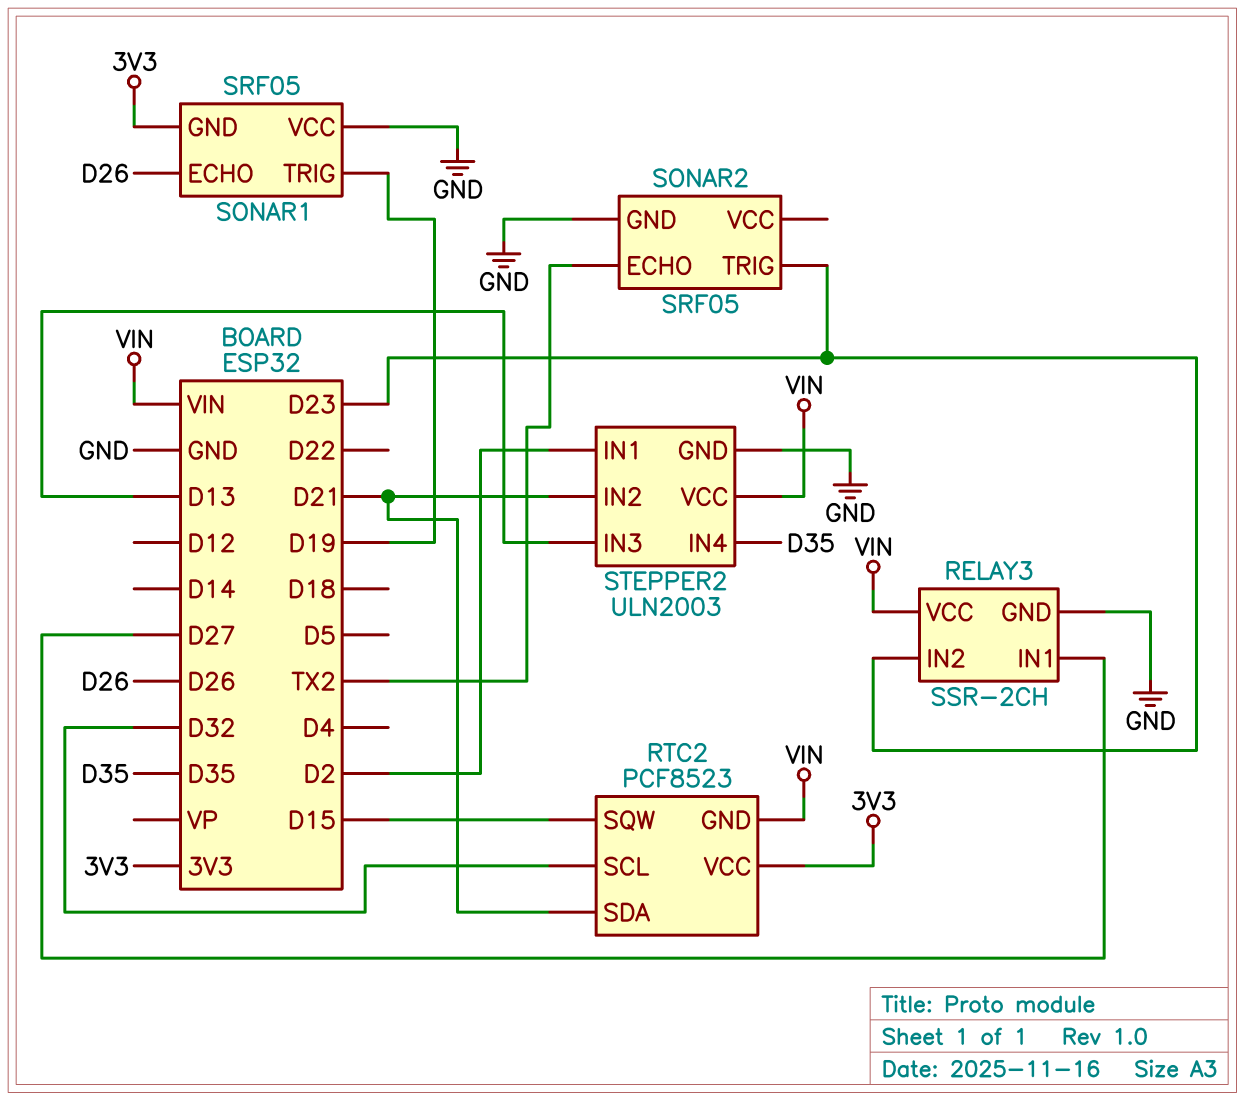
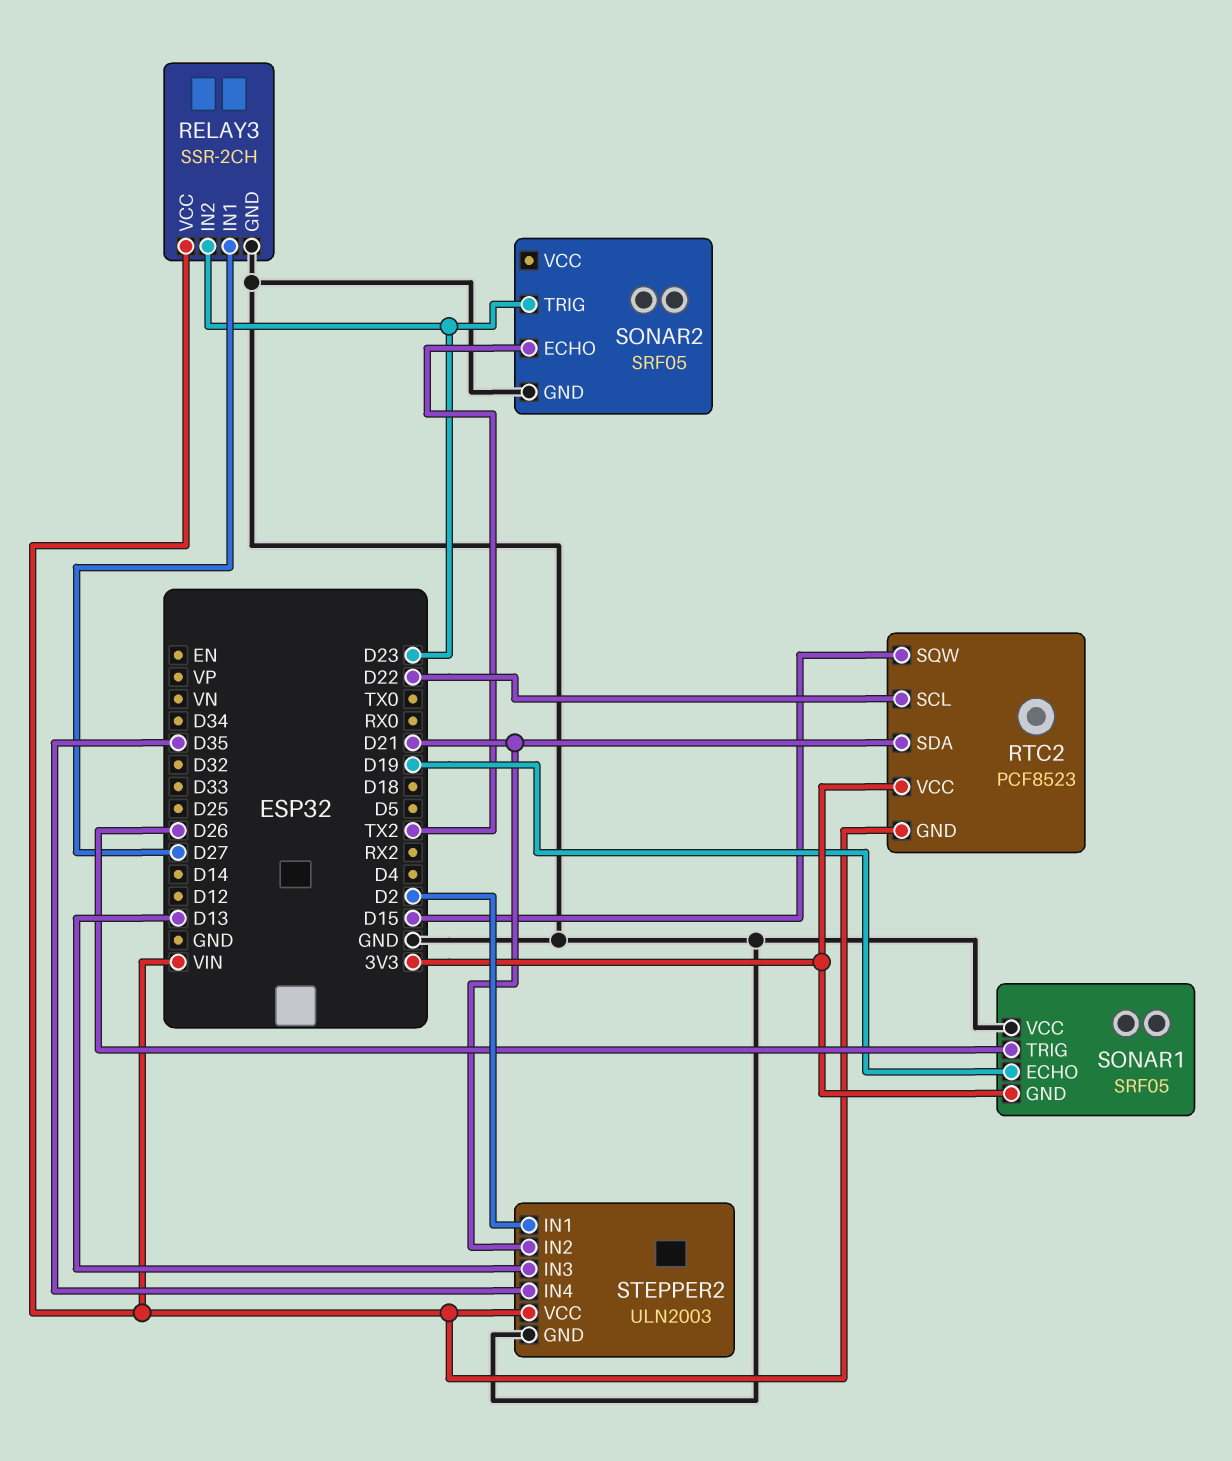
RTC2 pin SCL: D32 -> D22
SONAR1 pin ECHO: D26 -> D19
SONAR1 pin TRIG: D19 -> D26

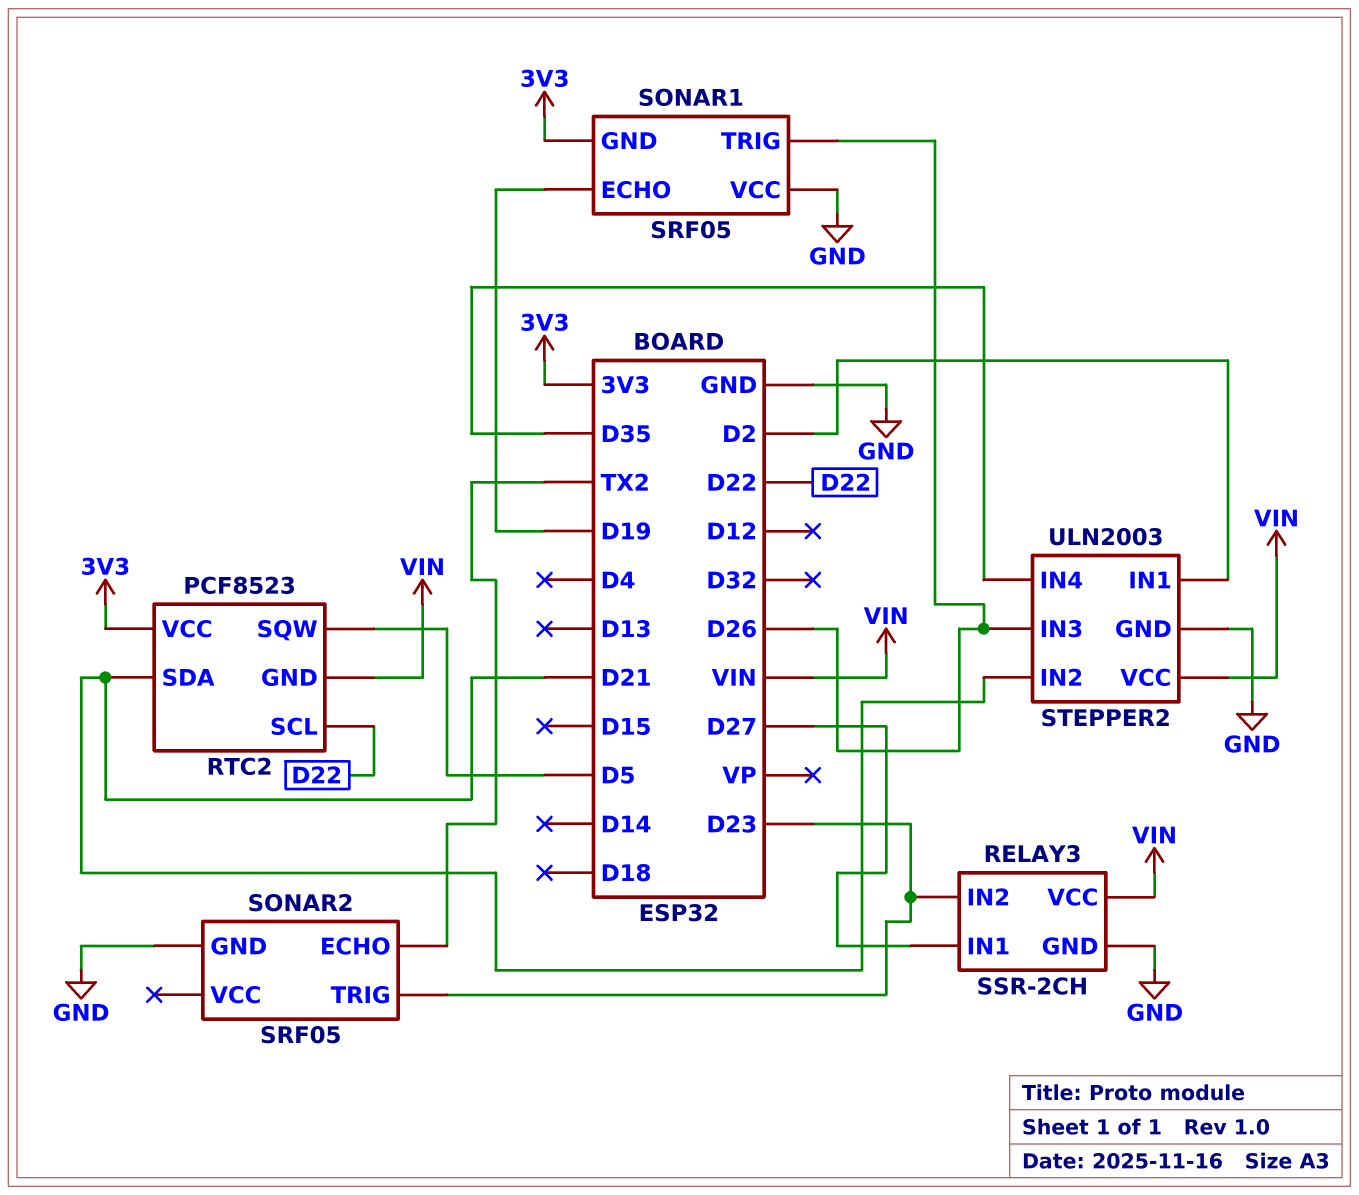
RTC2 pin SQW: D15 -> D5
STEPPER2 pin IN3: D13 -> D26

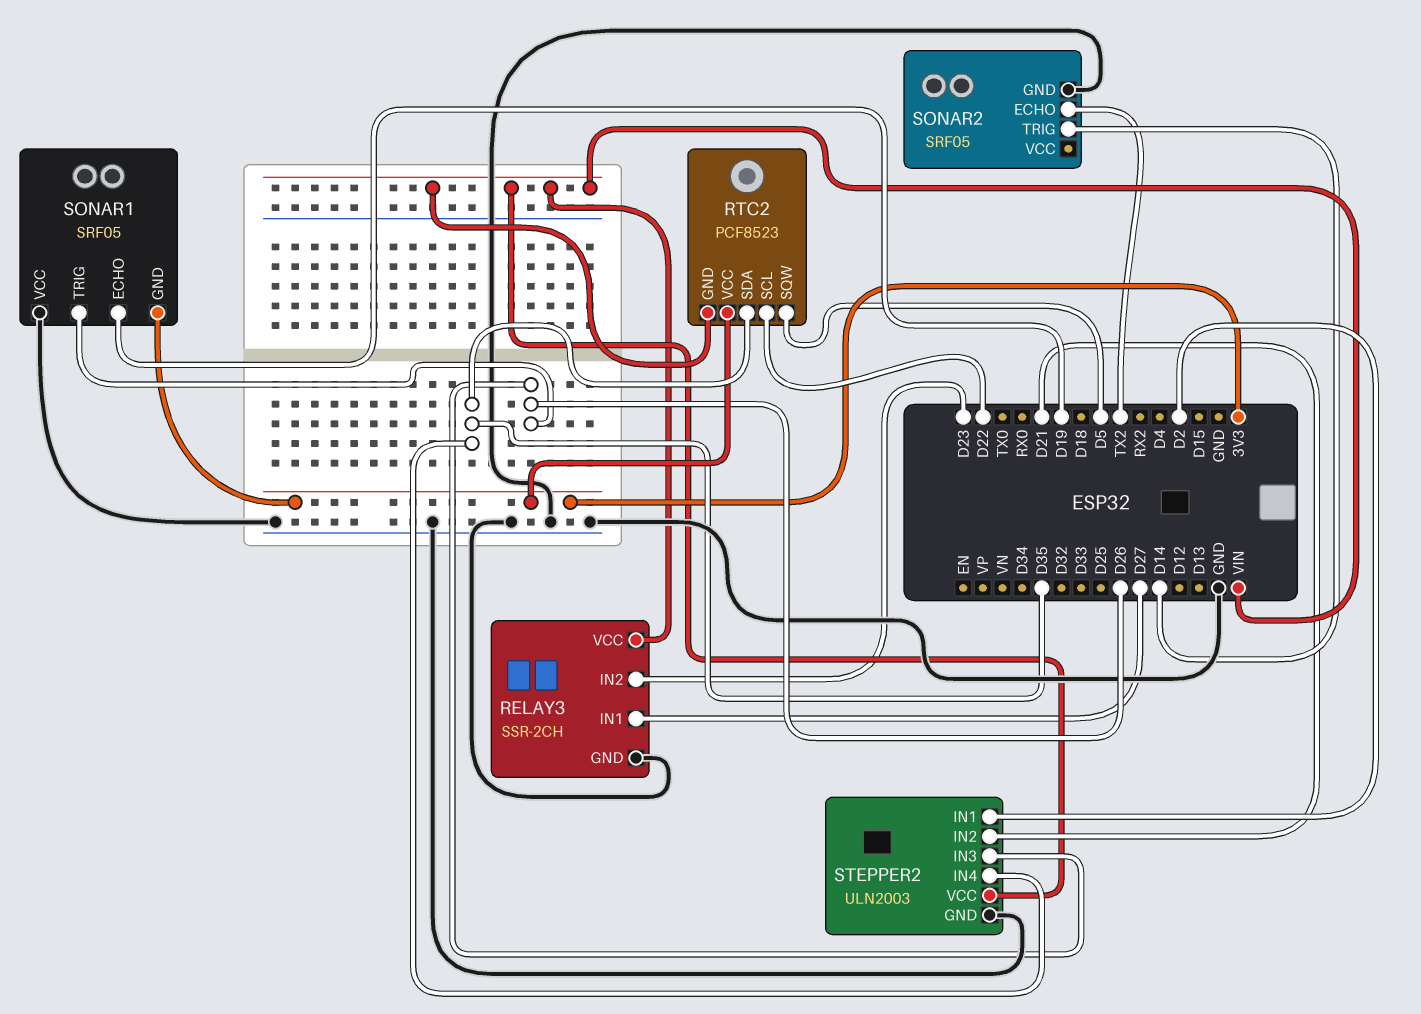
RTC2 pin SDA: D21 -> D35
SONAR2 pin TRIG: D23 -> D14

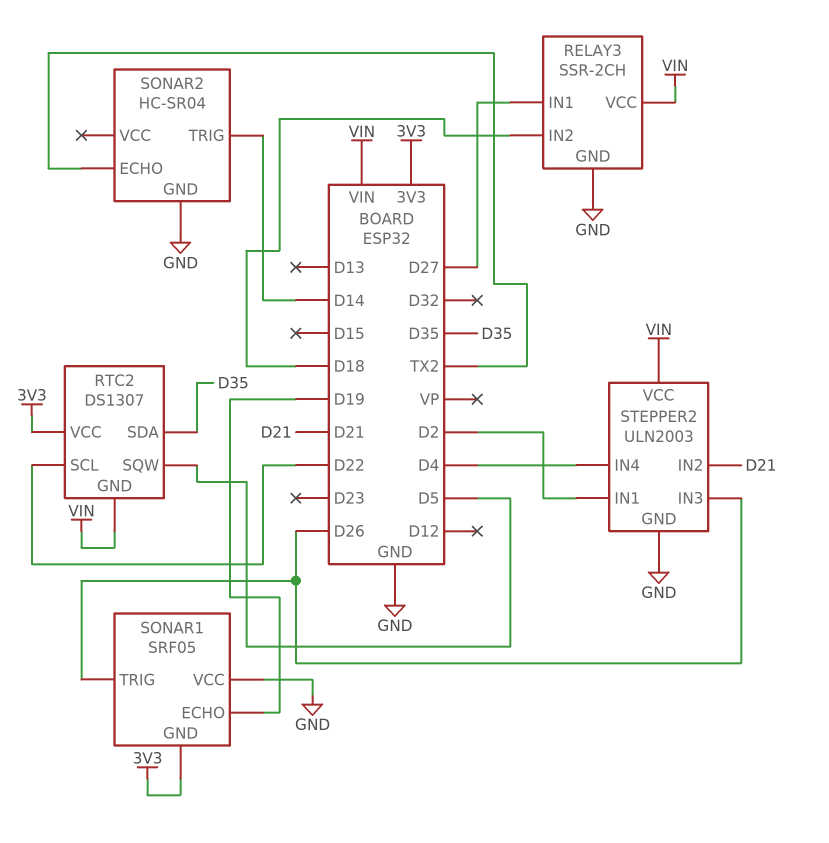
RELAY3 pin IN2: D23 -> D18
RTC2: PCF8523 -> DS1307
SONAR2: SRF05 -> HC-SR04
STEPPER2 pin IN4: D35 -> D4

